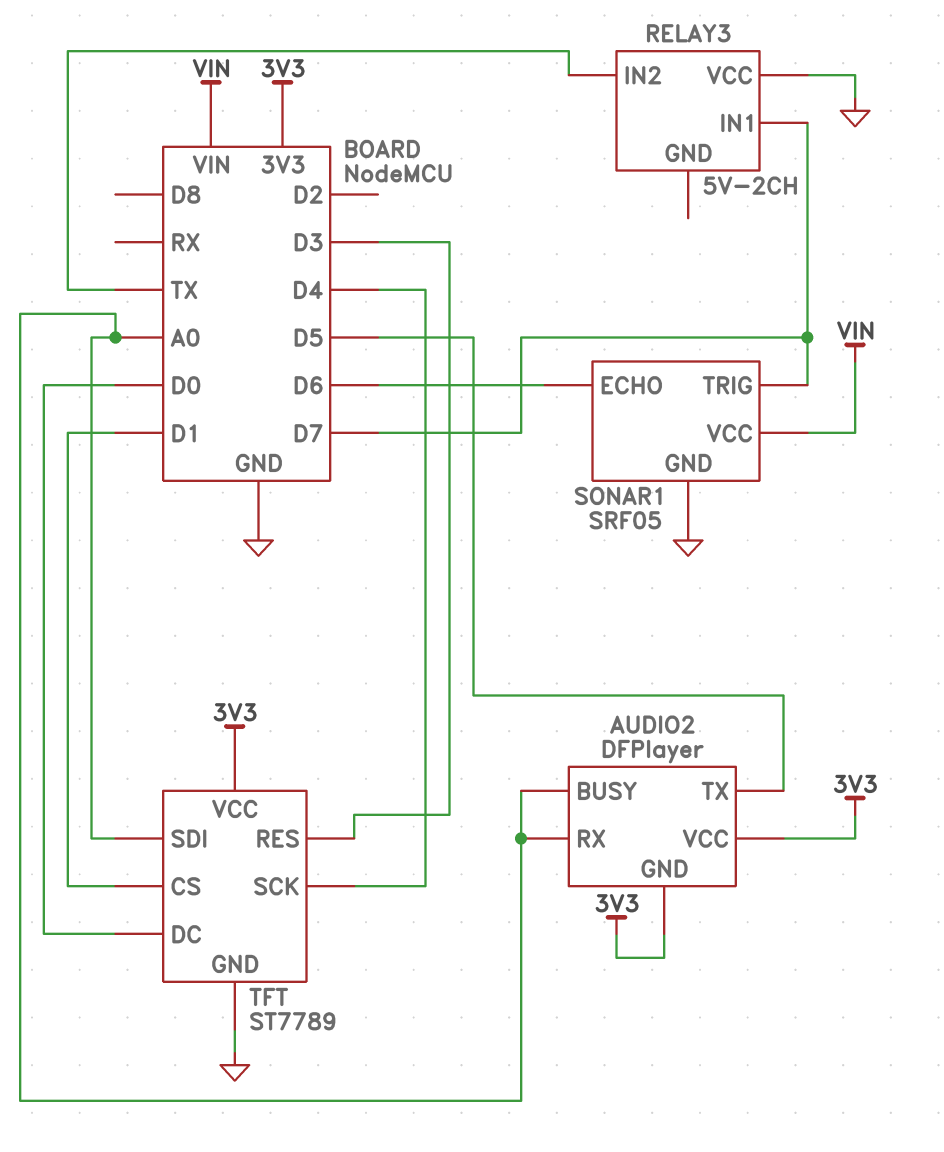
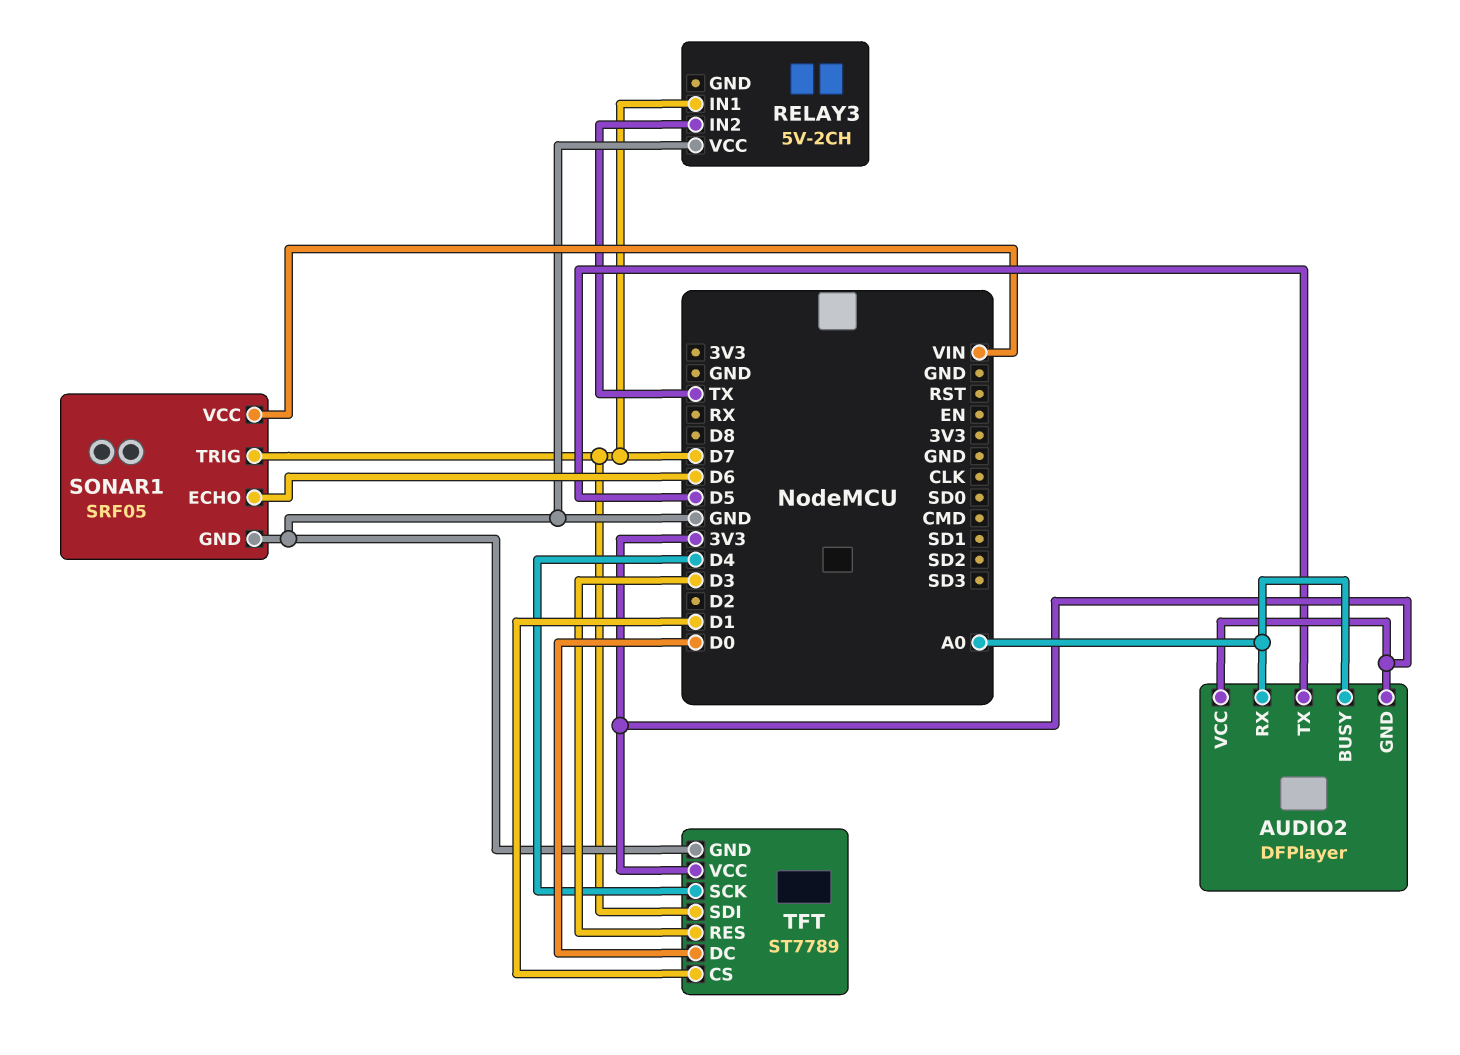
TFT pin SDI: A0 -> D7

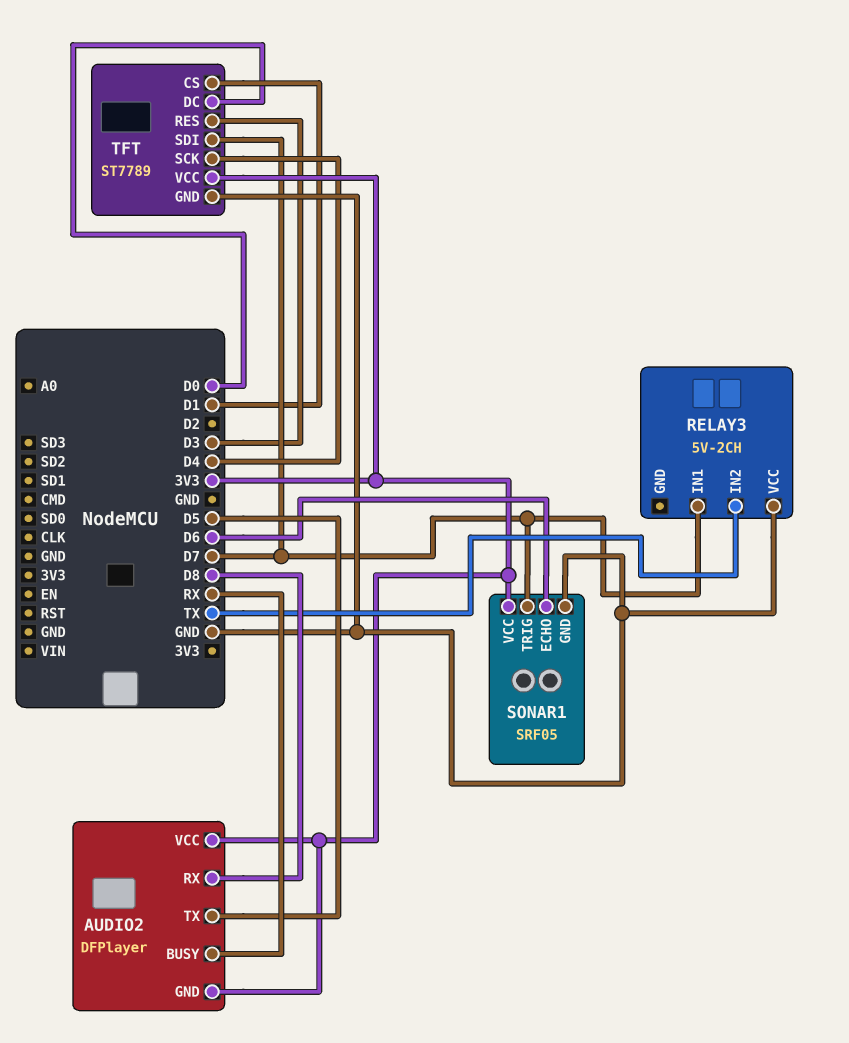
AUDIO2 pin BUSY: A0 -> RX
AUDIO2 pin RX: A0 -> D8
SONAR1 pin VCC: VIN -> 3V3

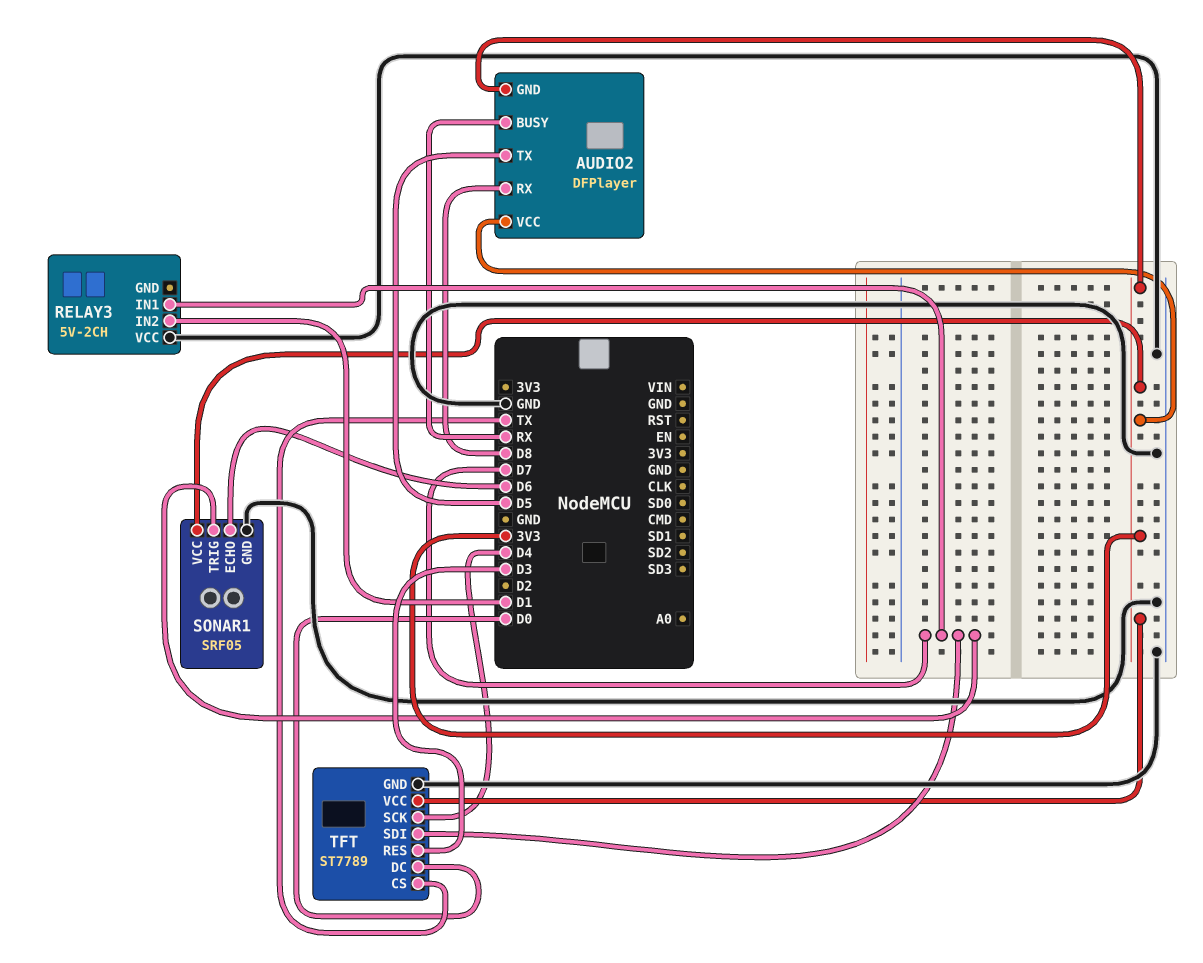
RELAY3 pin IN2: TX -> D1
TFT pin CS: D1 -> TX

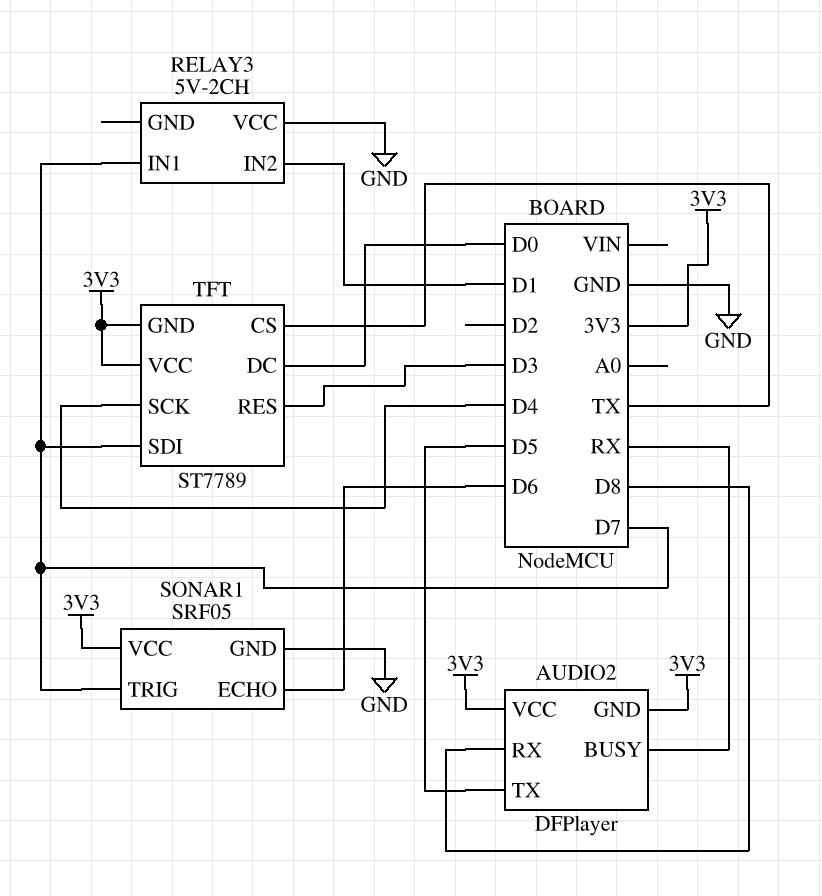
TFT pin GND: GND -> 3V3

